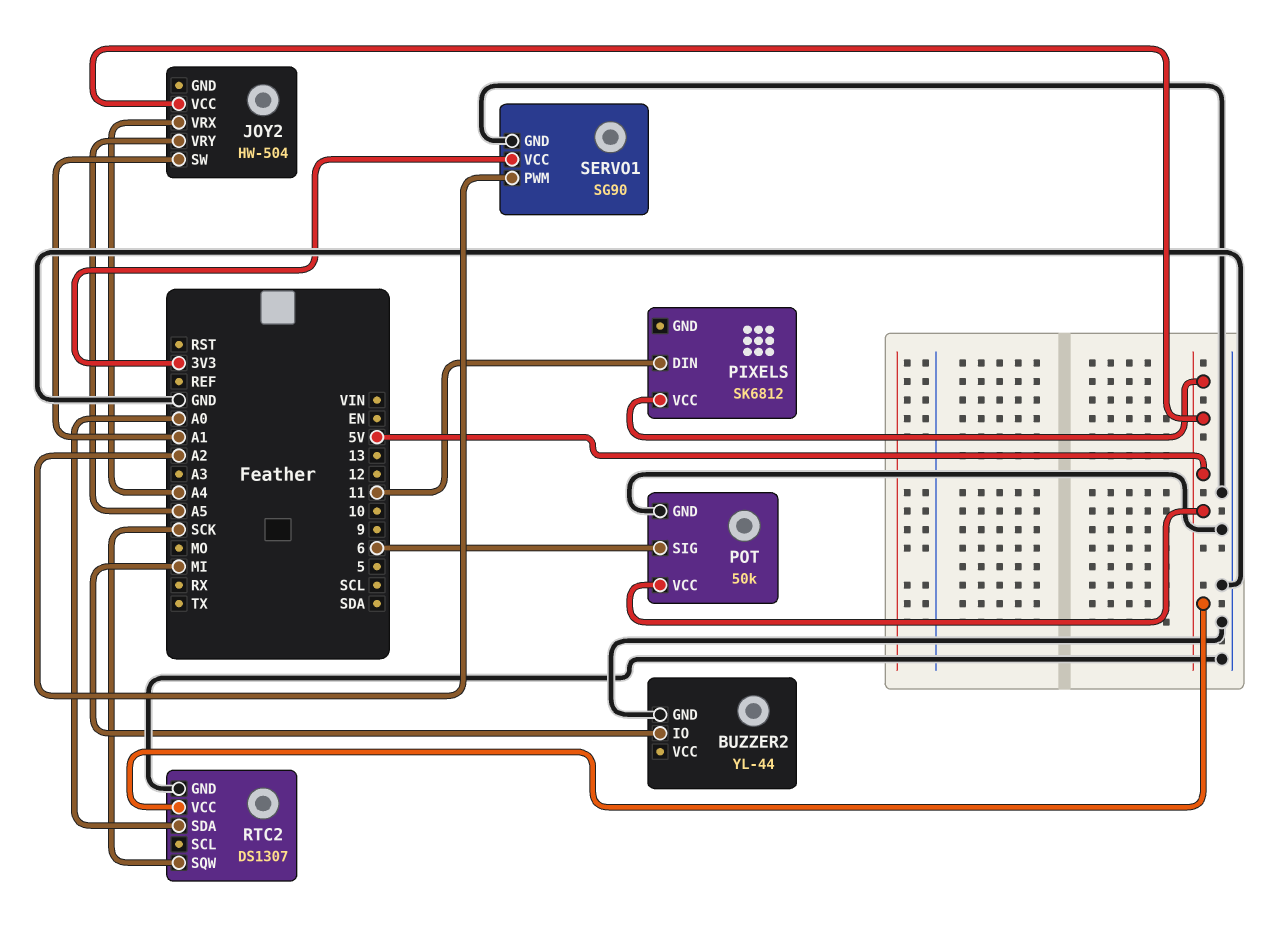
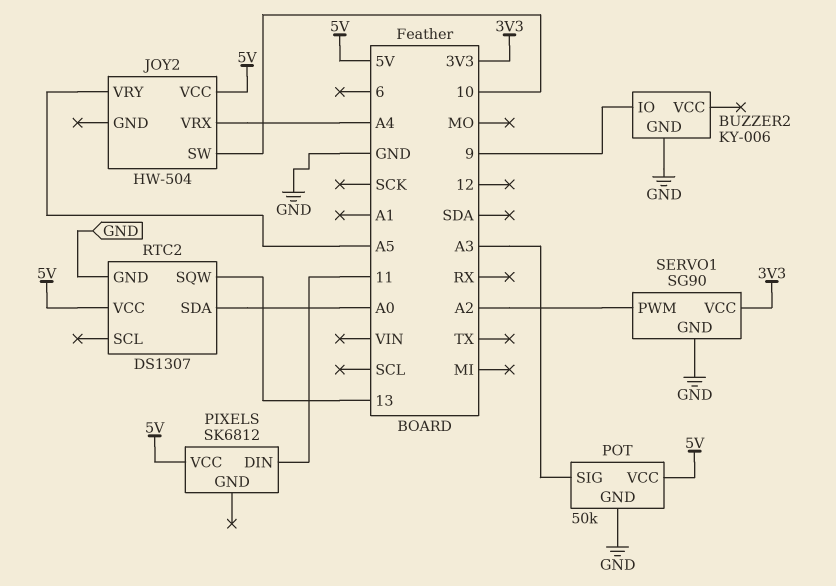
BUZZER2: YL-44 -> KY-006
BUZZER2 pin IO: MI -> 9
JOY2 pin SW: A1 -> 10
POT pin SIG: 6 -> A3
RTC2 pin SQW: SCK -> 13

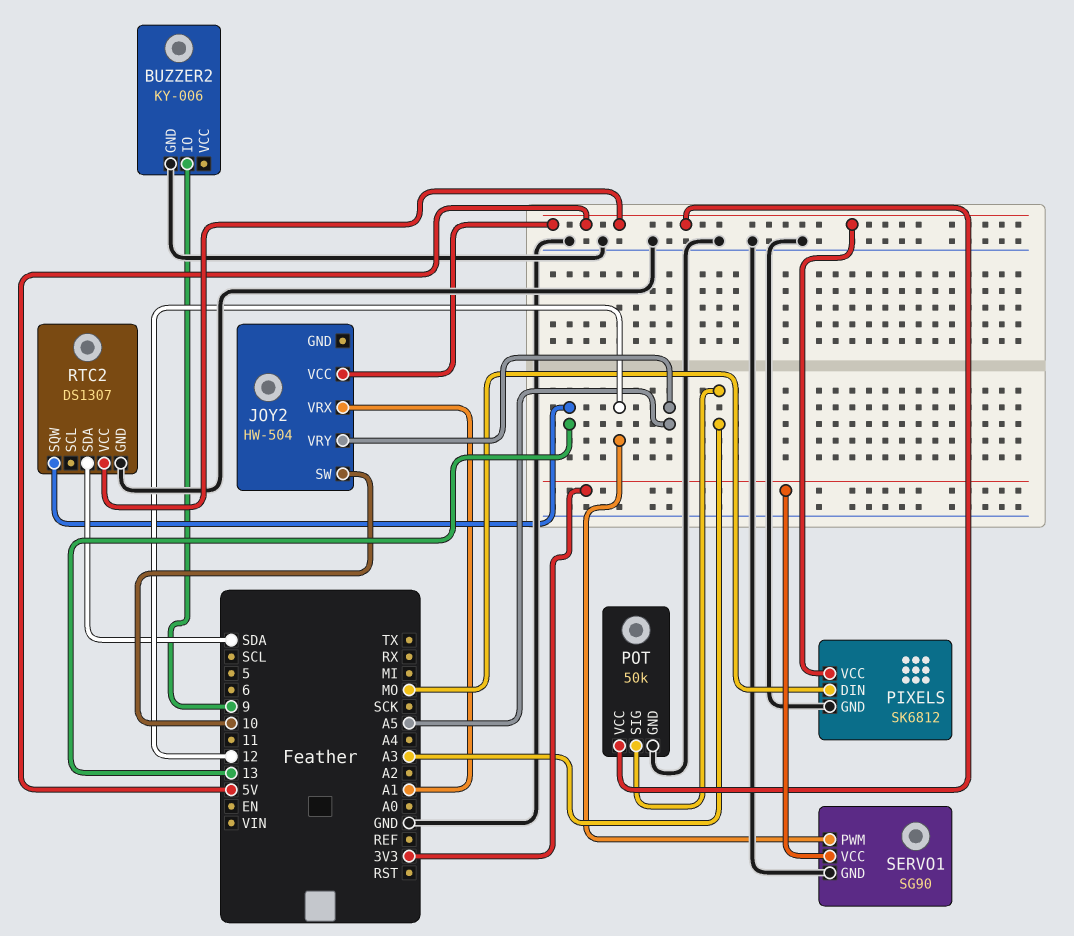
JOY2 pin VRX: A4 -> A1
PIXELS pin DIN: 11 -> MO
PIXELS pin GND: none -> GND
RTC2 pin SDA: A0 -> SDA
SERVO1 pin PWM: A2 -> 12

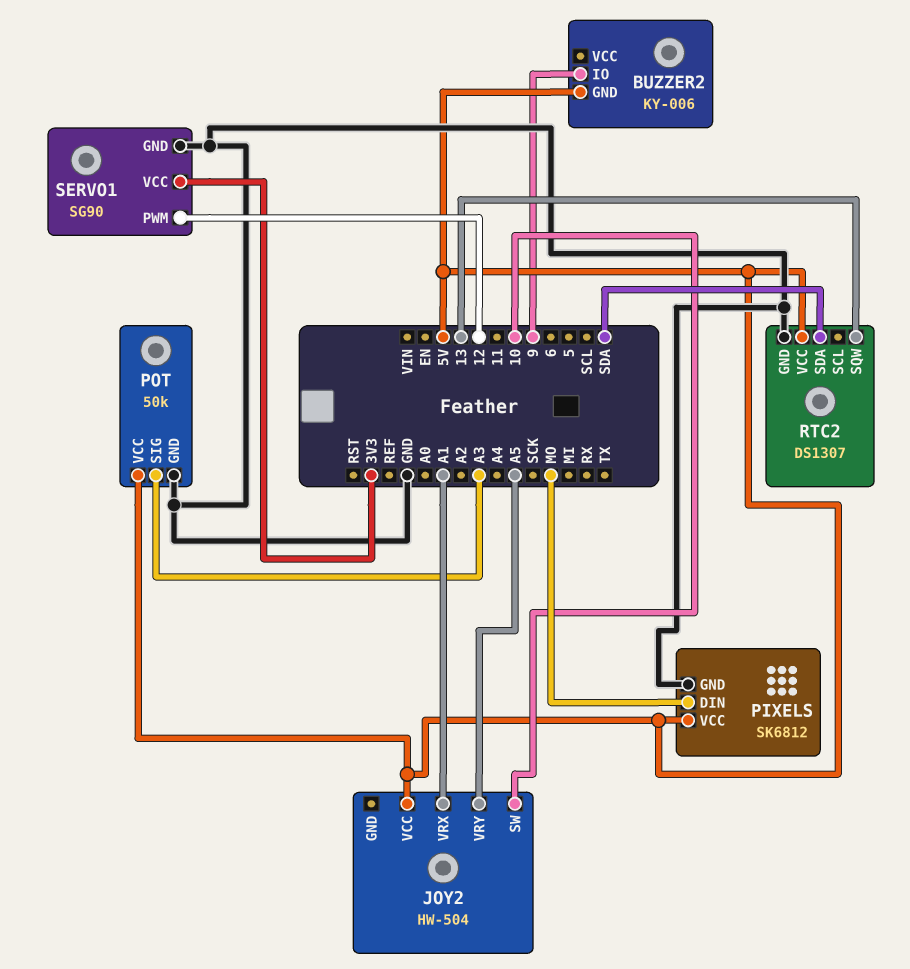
BUZZER2 pin GND: GND -> 5V

